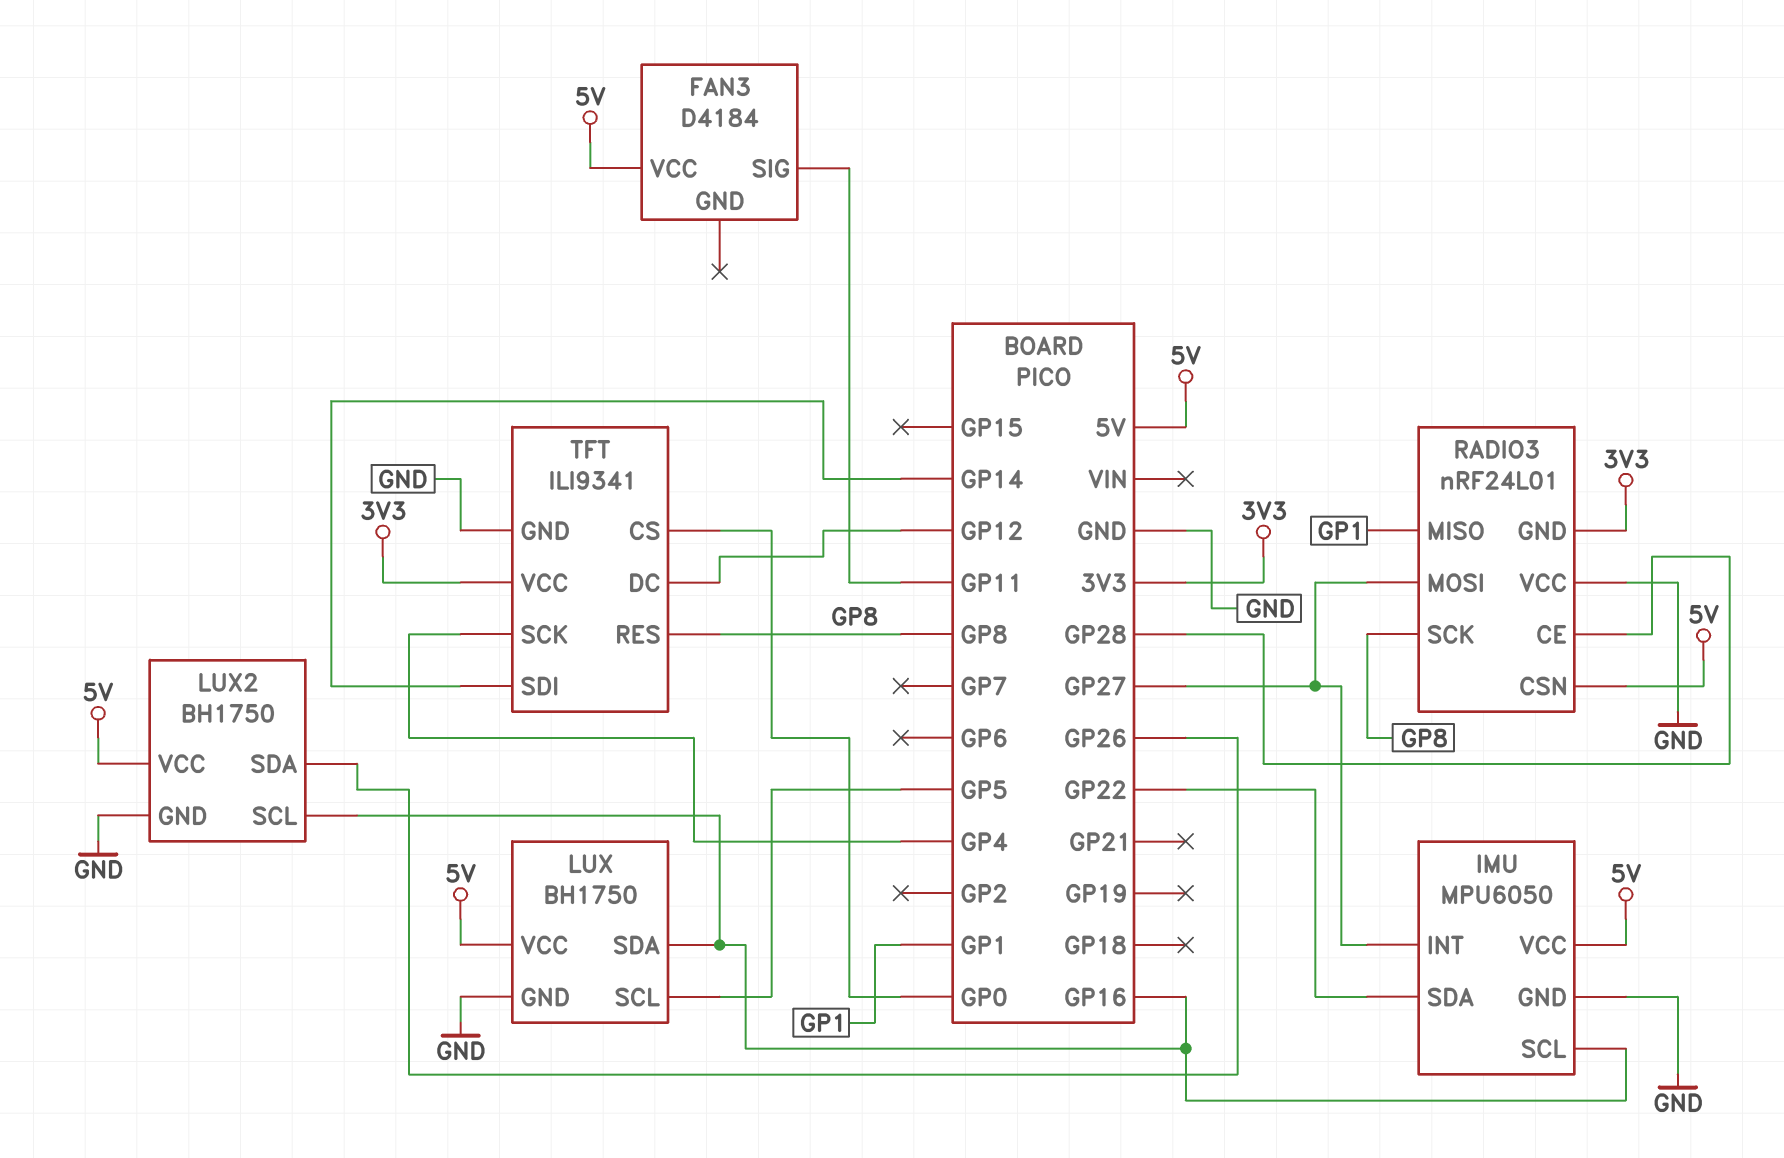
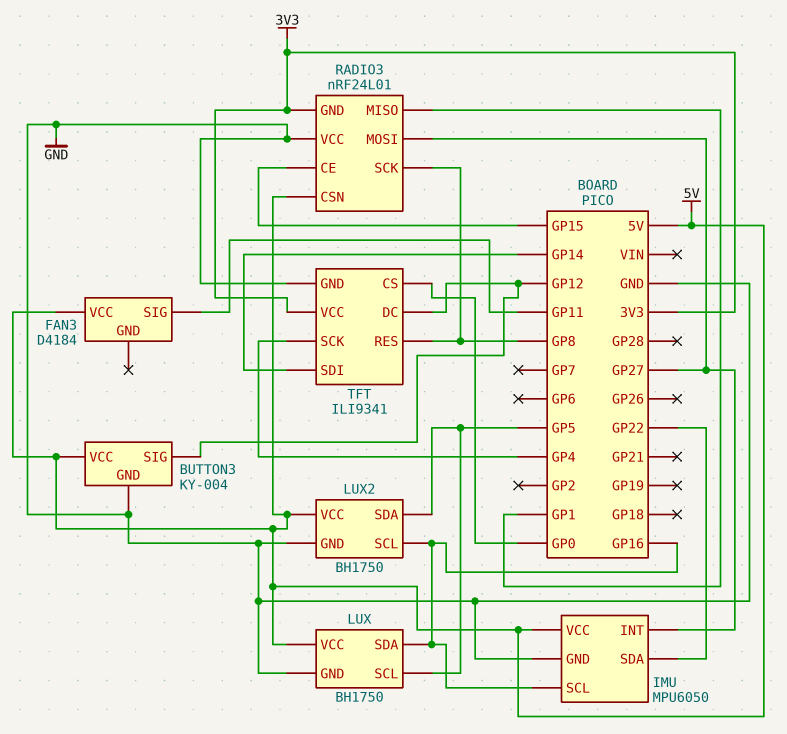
BUTTON3: none -> KY-004
BUTTON3 pin GND: none -> GND
BUTTON3 pin SIG: none -> GP12
BUTTON3 pin VCC: none -> 5V
LUX2 pin SDA: GP26 -> GP5
RADIO3 pin CE: GP28 -> GP15

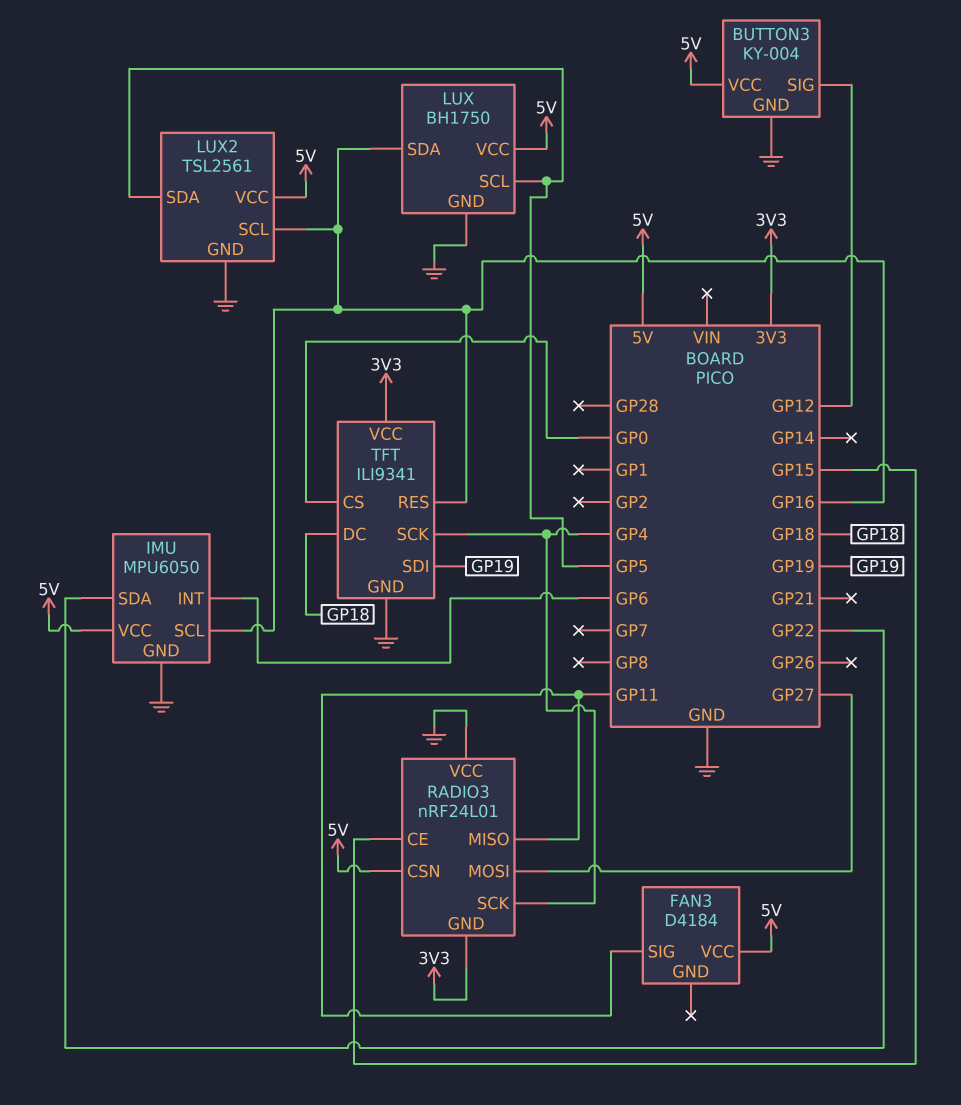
IMU pin INT: GP27 -> GP6
LUX2: BH1750 -> TSL2561
RADIO3 pin MISO: GP1 -> GP11
RADIO3 pin SCK: GP8 -> GP4
TFT pin DC: GP12 -> GP18
TFT pin RES: GP8 -> GP16
TFT pin SDI: GP14 -> GP19

